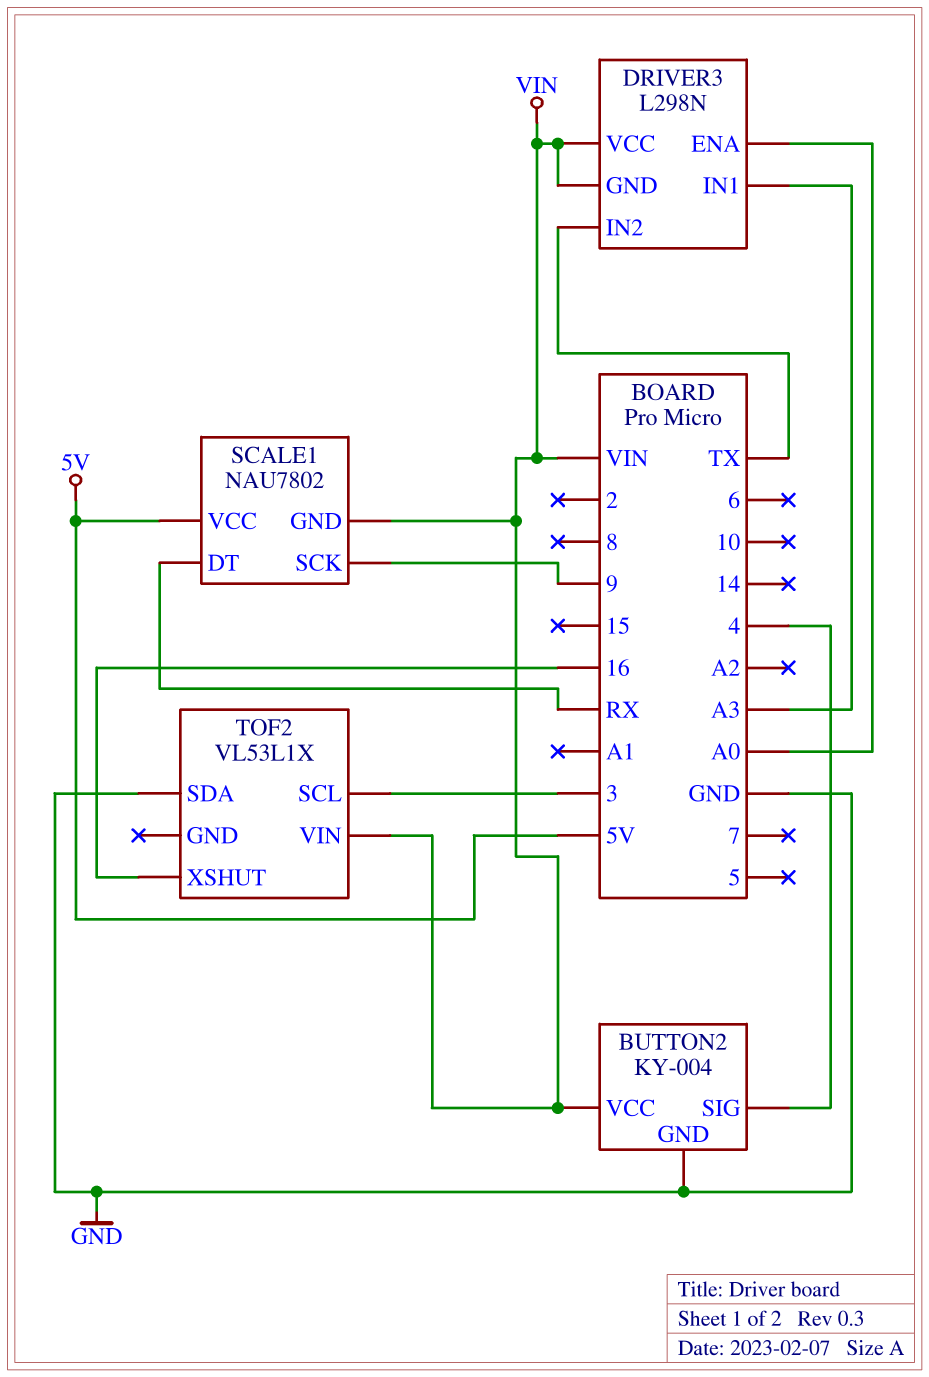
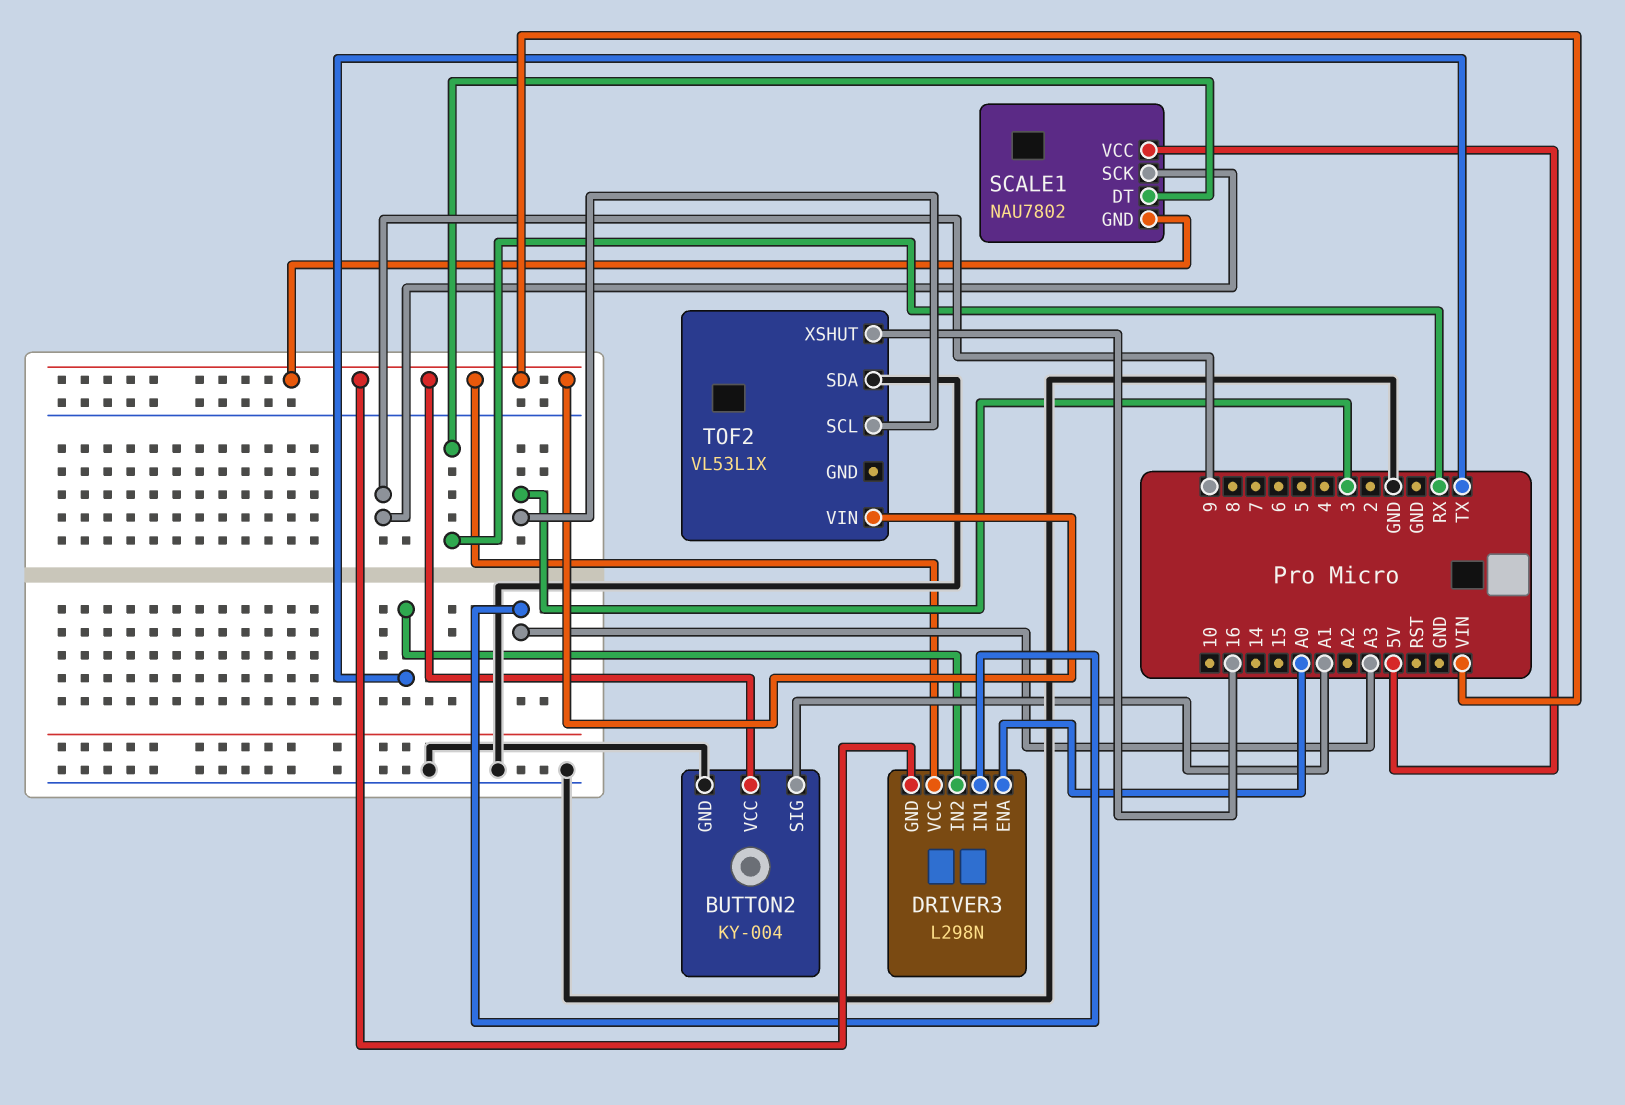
BUTTON2 pin SIG: 4 -> A1

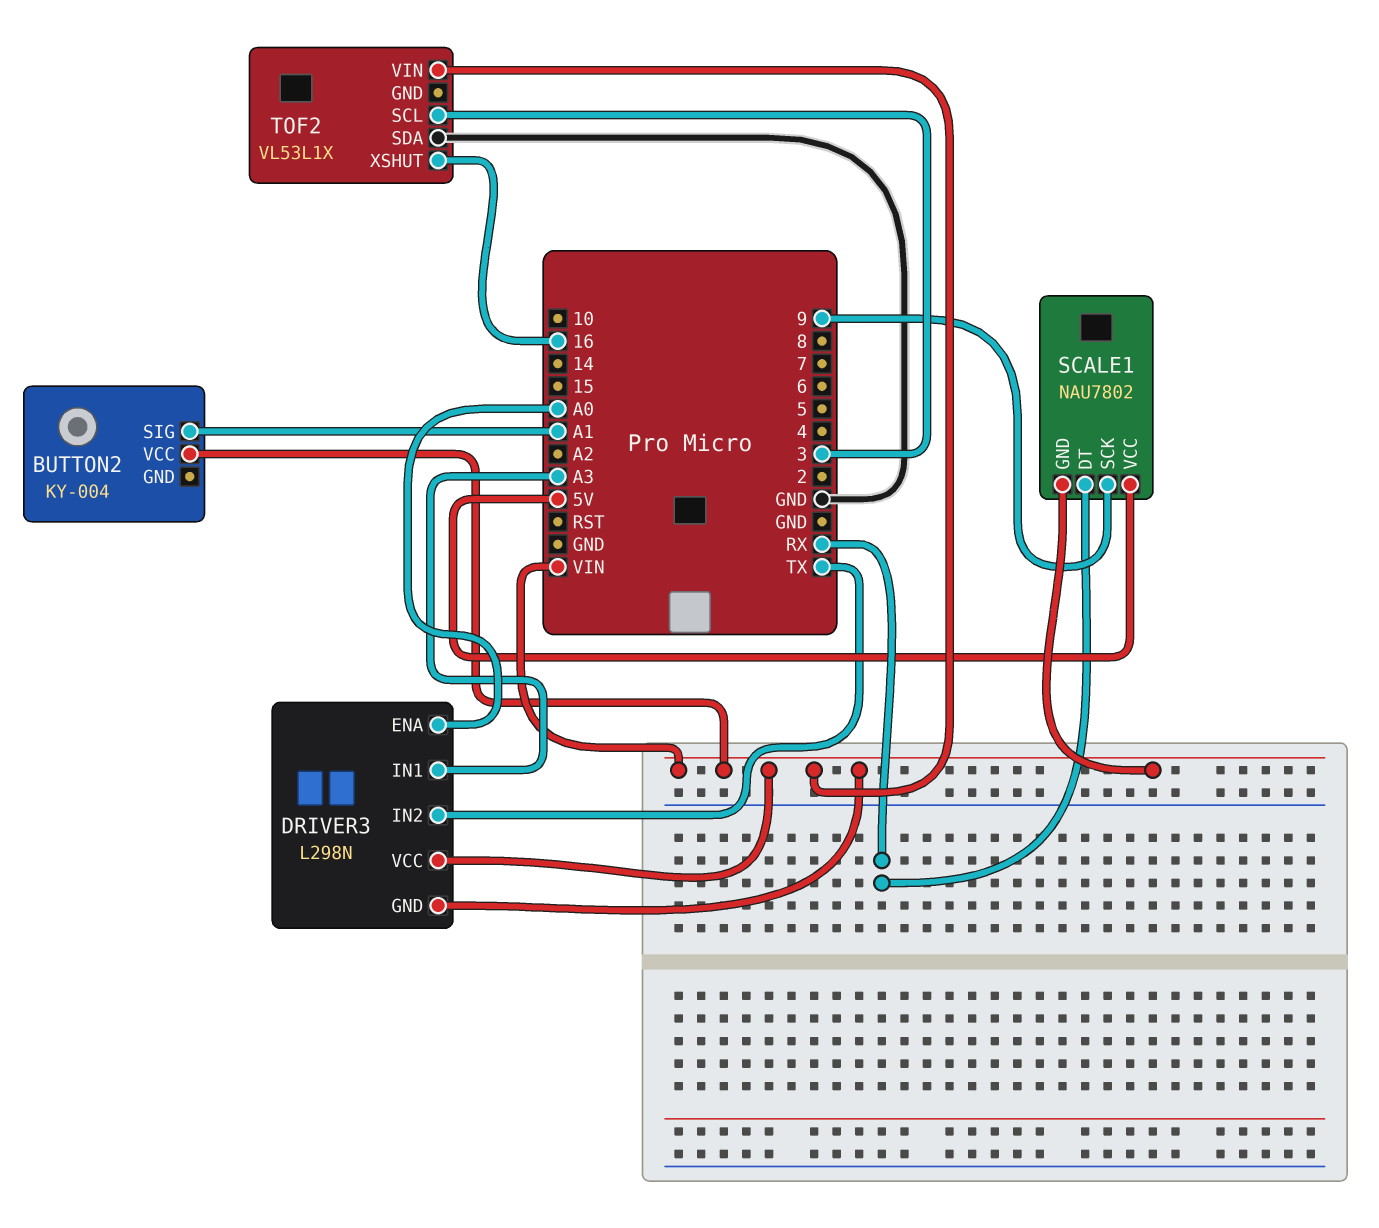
BUTTON2 pin GND: GND -> none

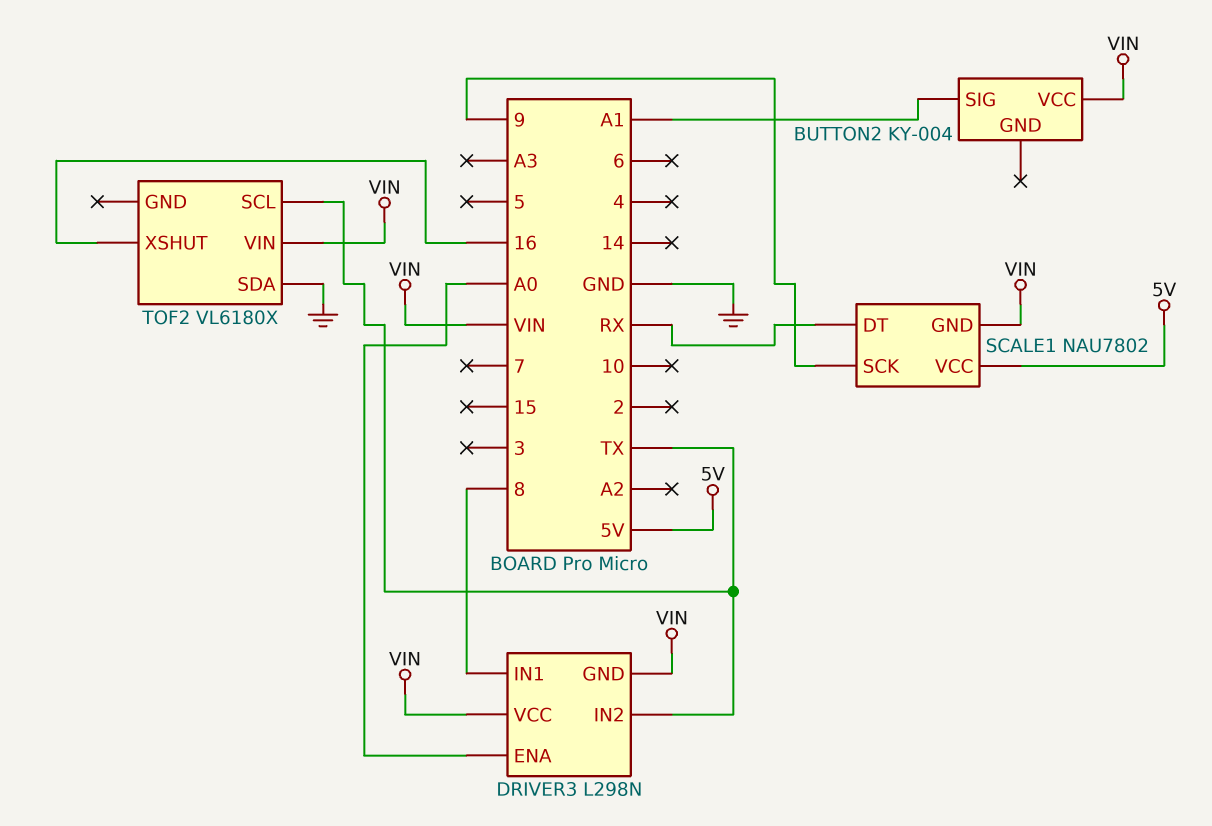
DRIVER3 pin IN1: A3 -> 8
TOF2: VL53L1X -> VL6180X
TOF2 pin SCL: 3 -> TX

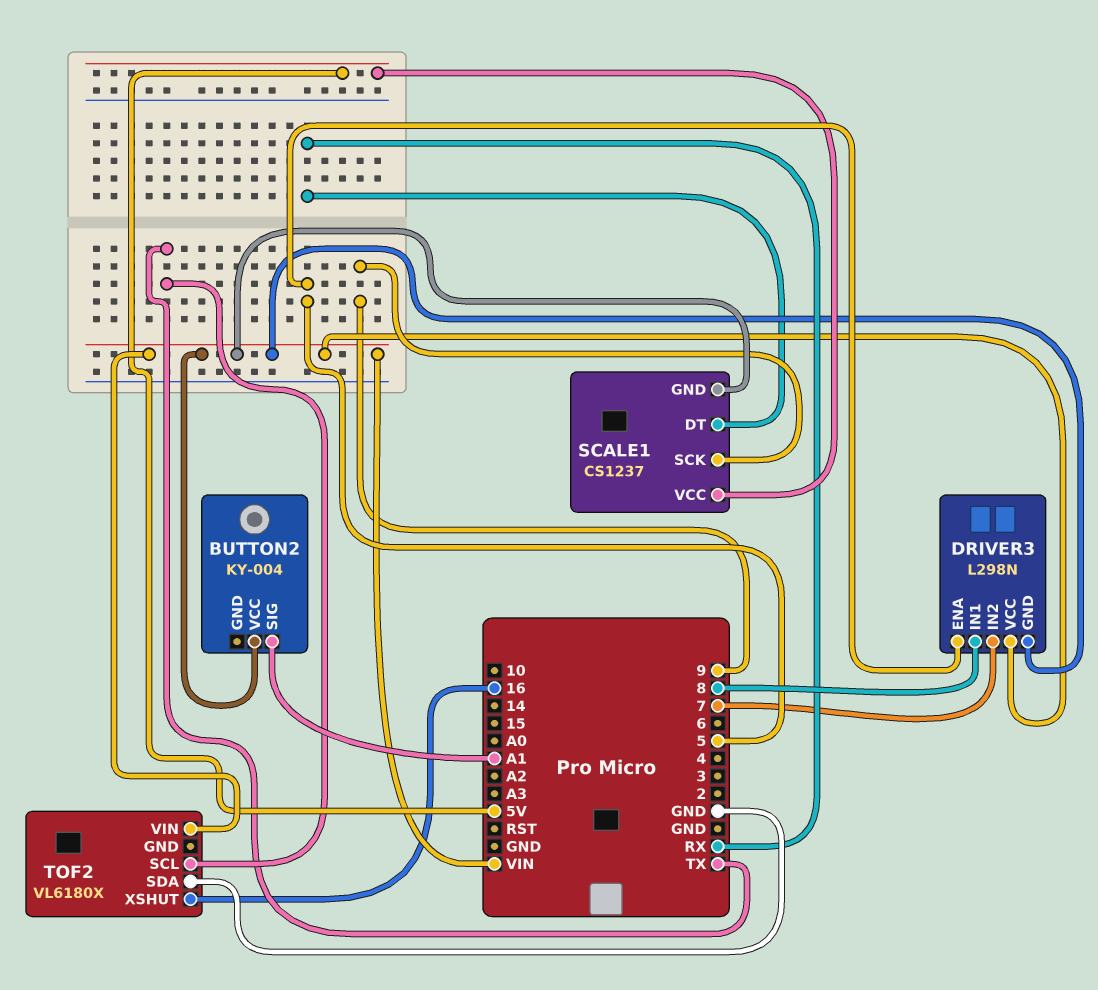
DRIVER3 pin ENA: A0 -> 5
DRIVER3 pin IN2: TX -> 7
SCALE1: NAU7802 -> CS1237

